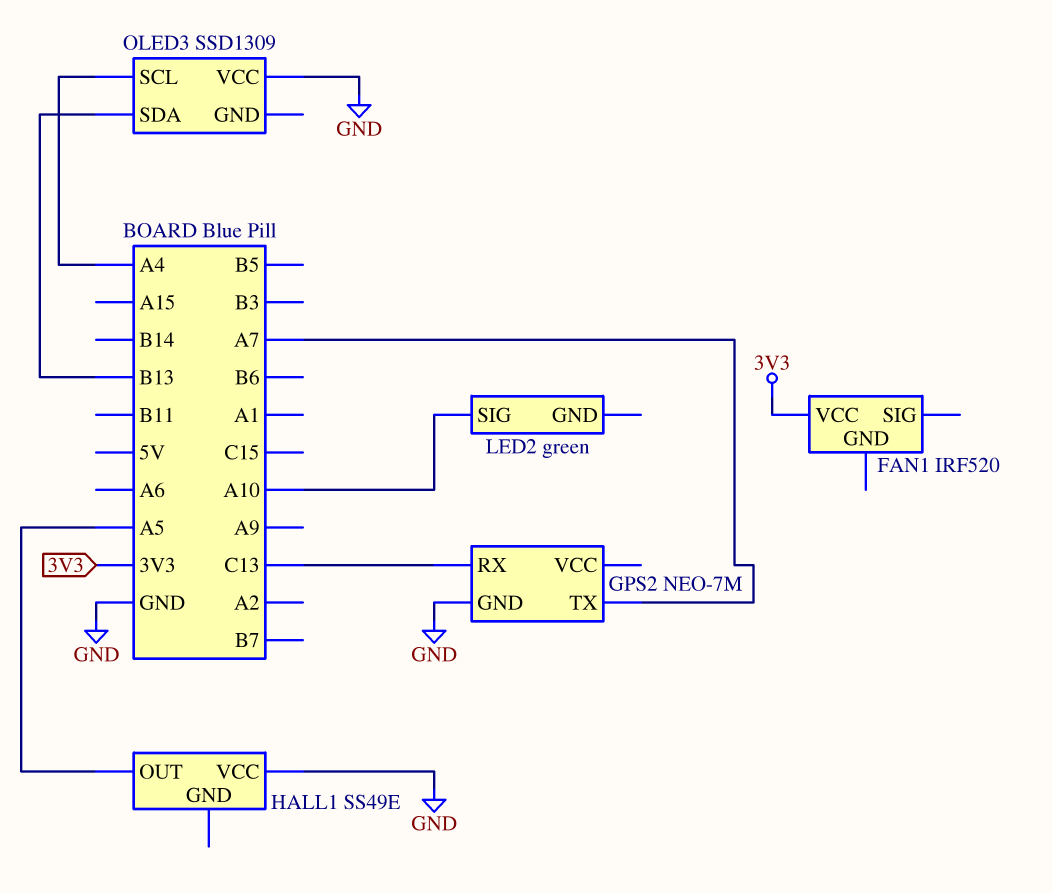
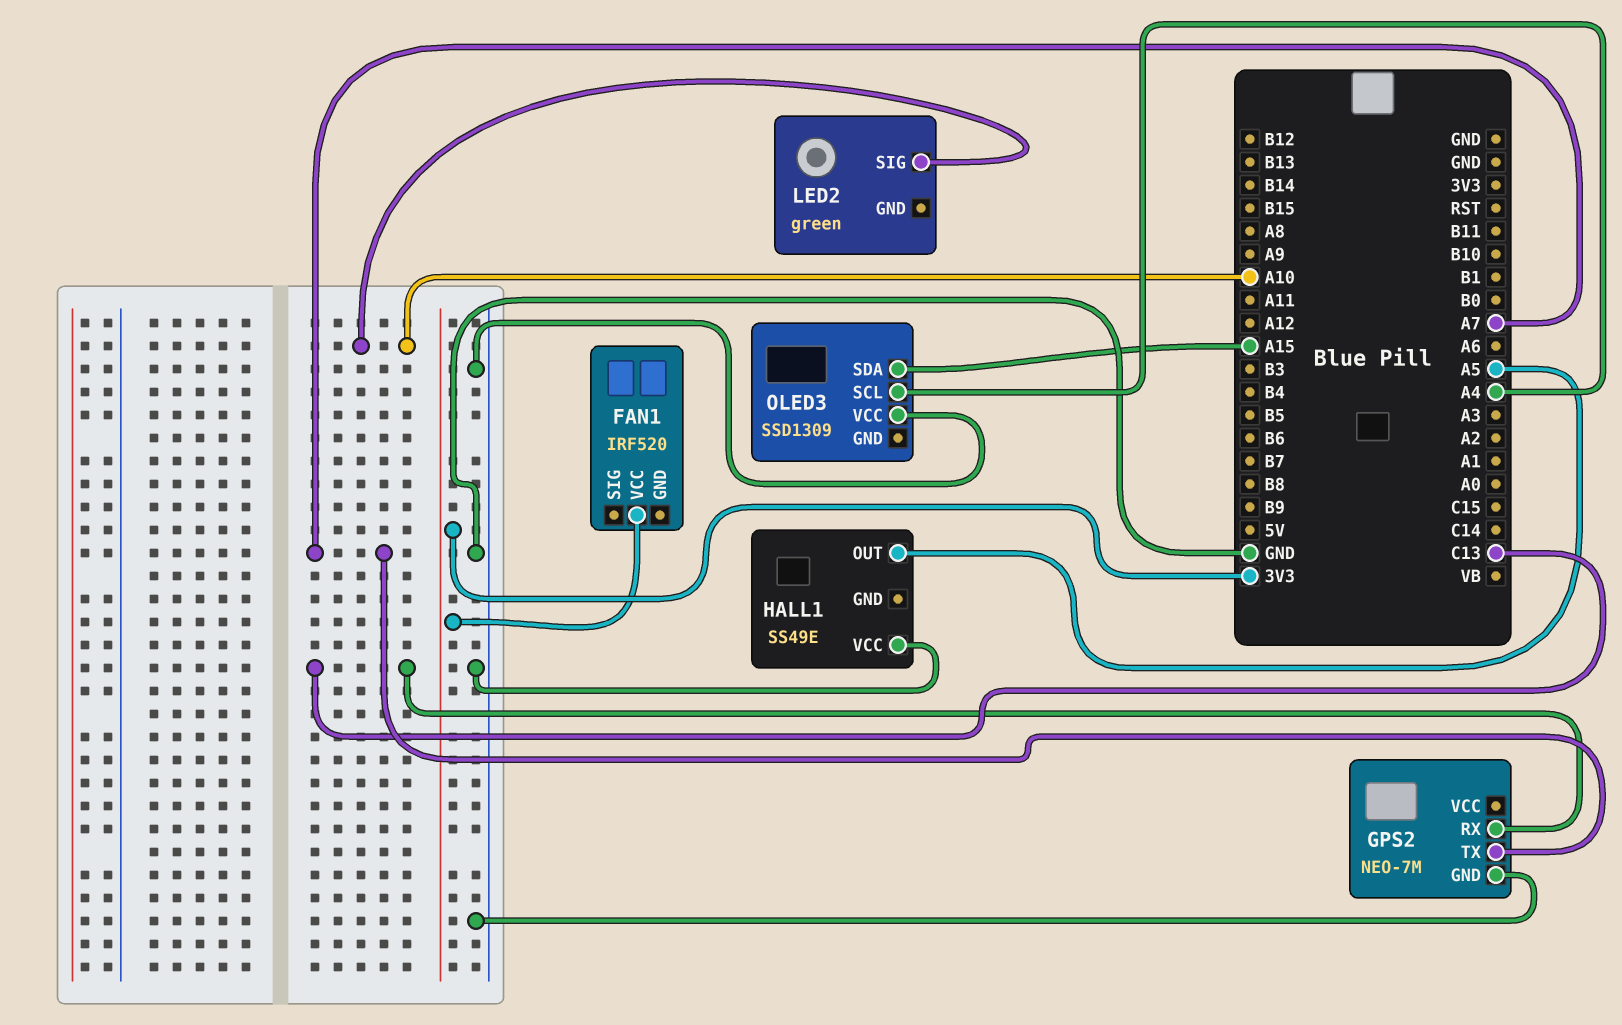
OLED3 pin SDA: B13 -> A15

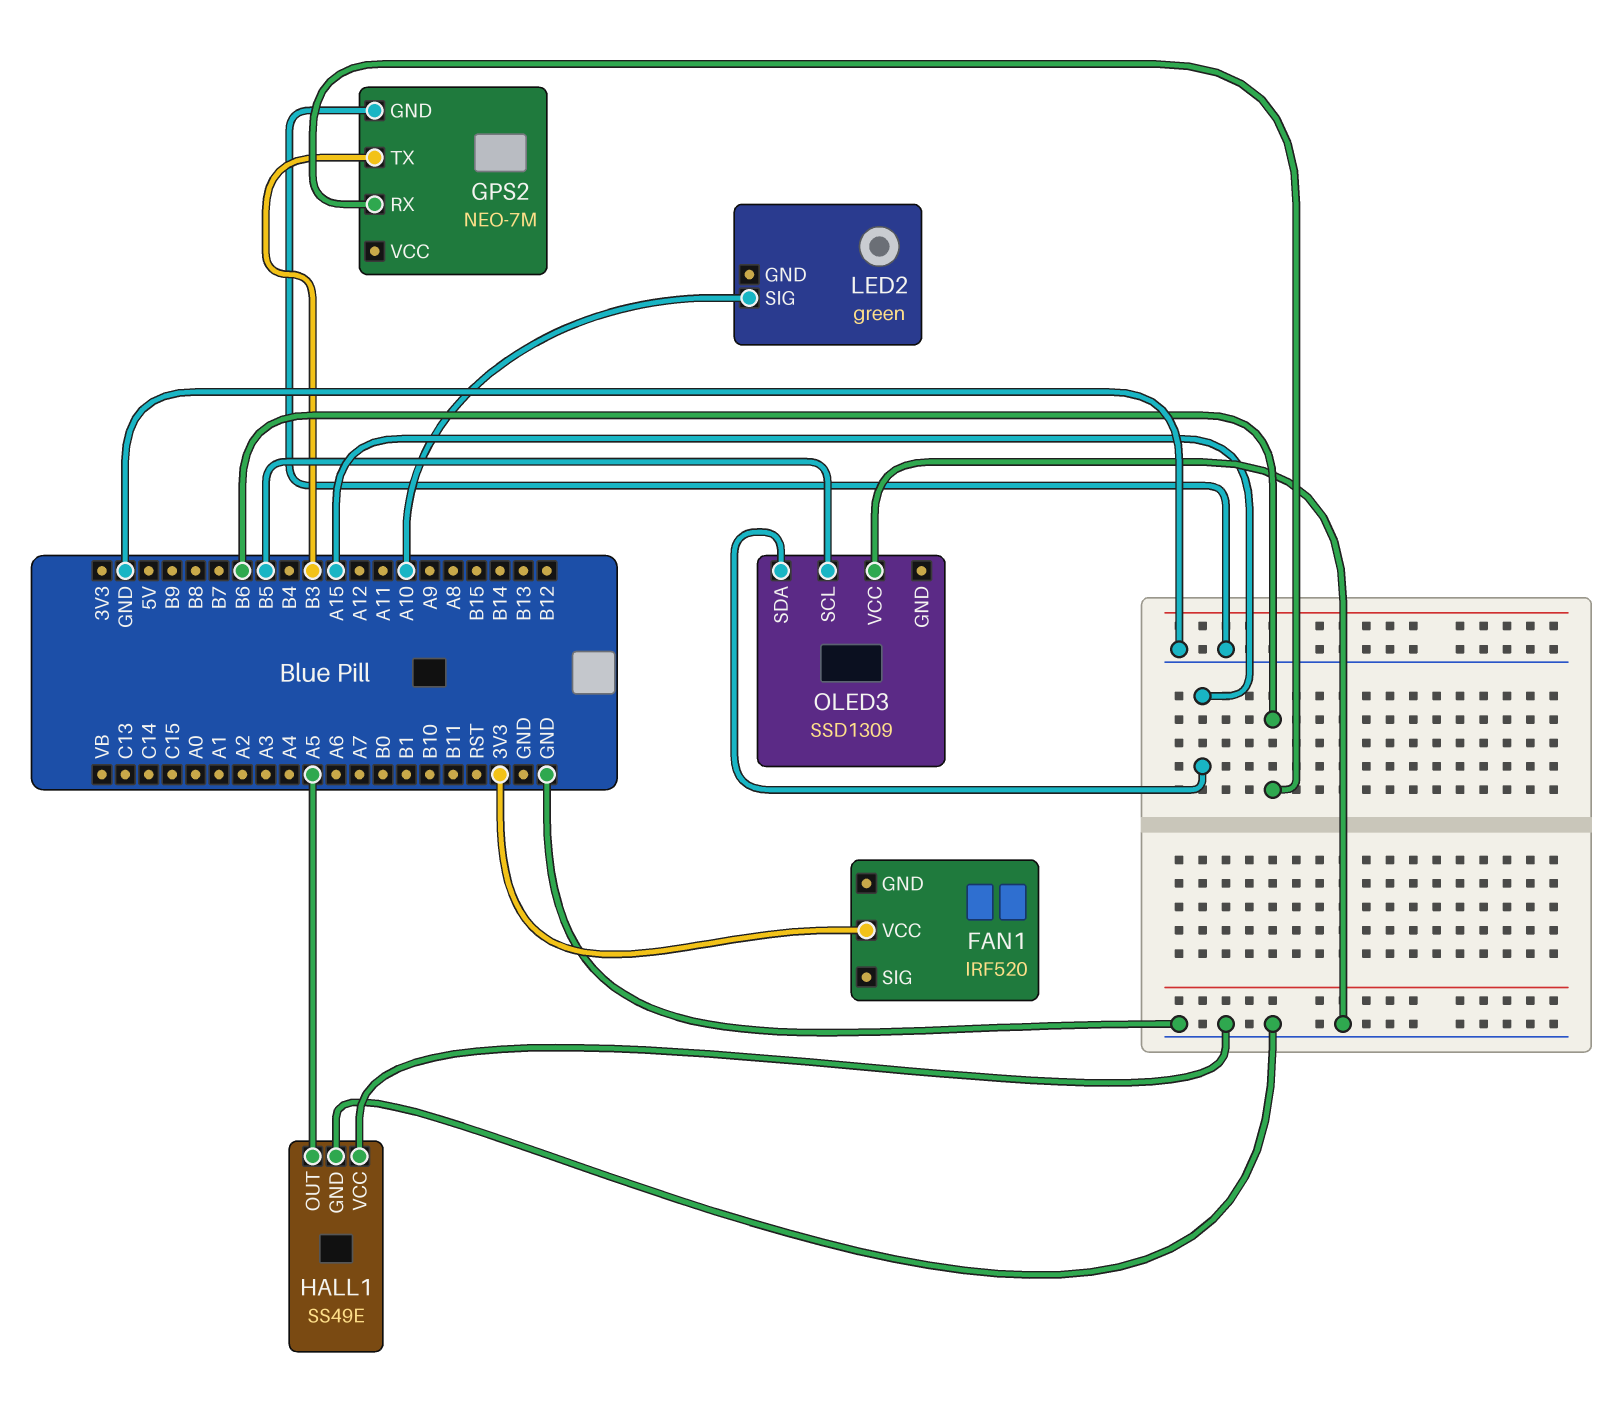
GPS2 pin RX: C13 -> B6
GPS2 pin TX: A7 -> B3
HALL1 pin GND: none -> GND
OLED3 pin SCL: A4 -> B5

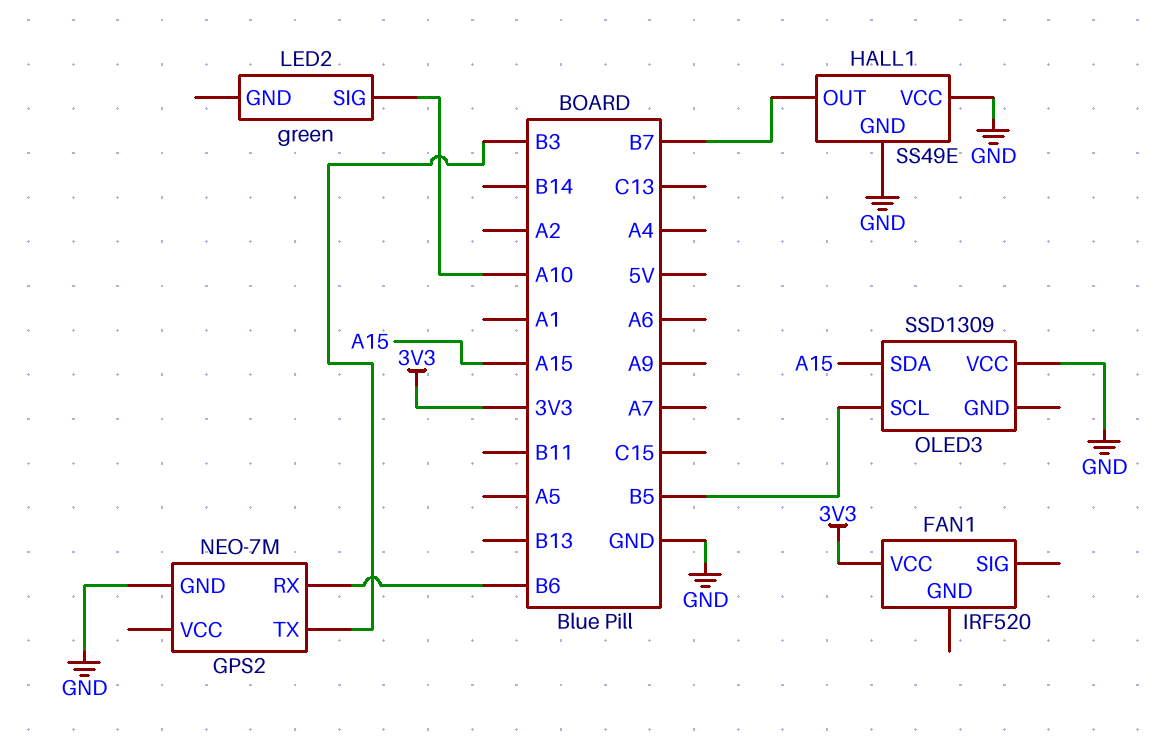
HALL1 pin OUT: A5 -> B7

